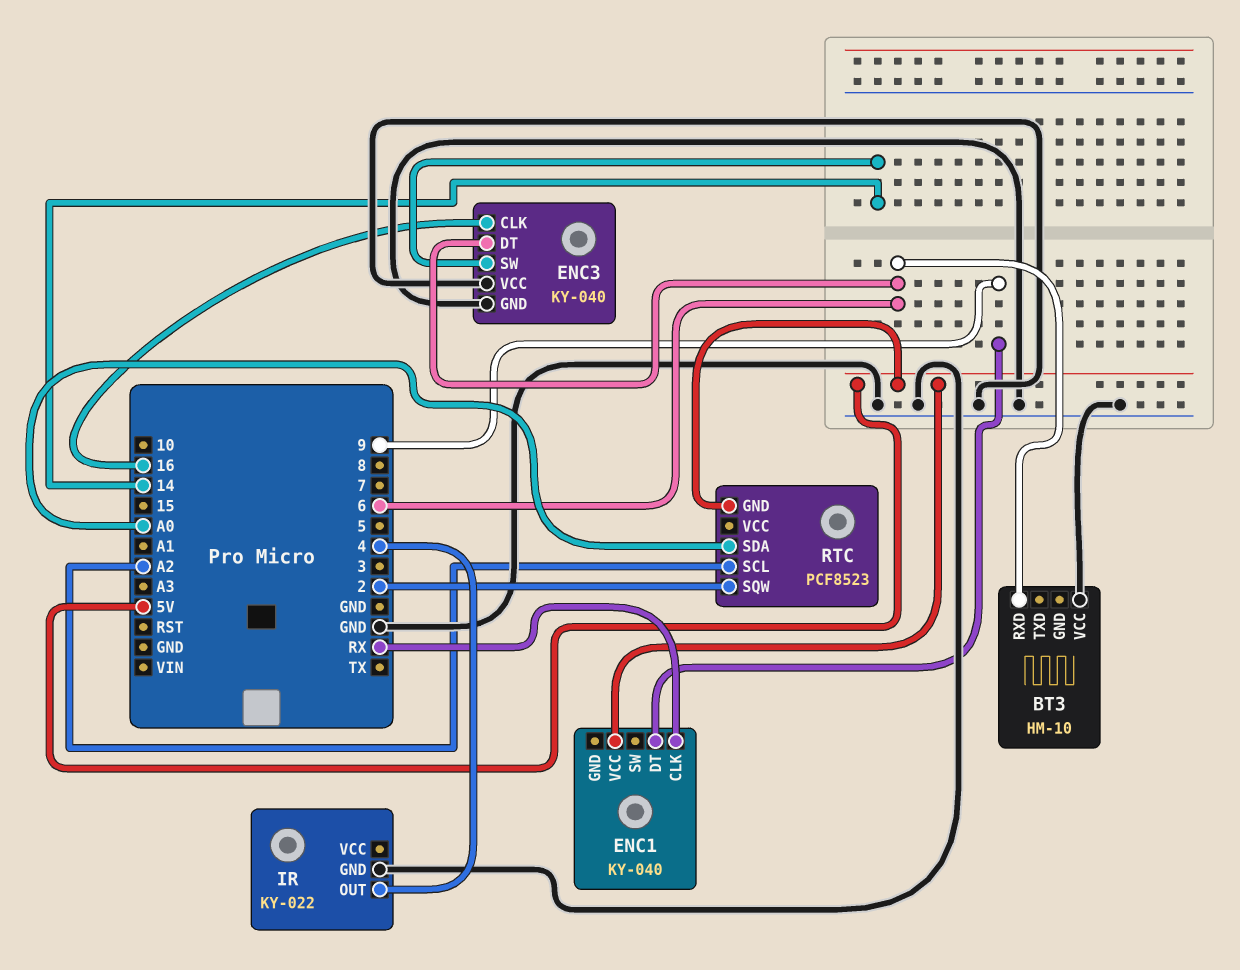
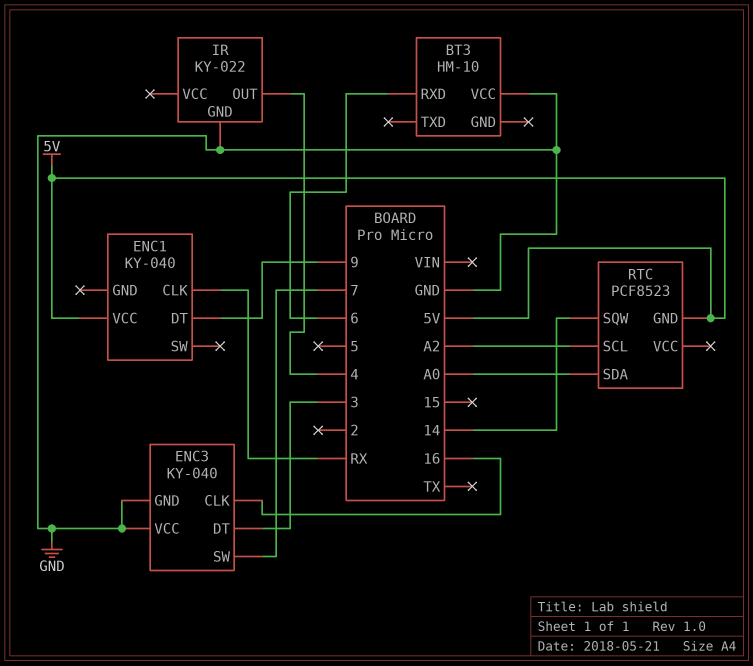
ENC3 pin DT: 6 -> 3
ENC3 pin SW: 14 -> 7
RTC pin SQW: 2 -> 14

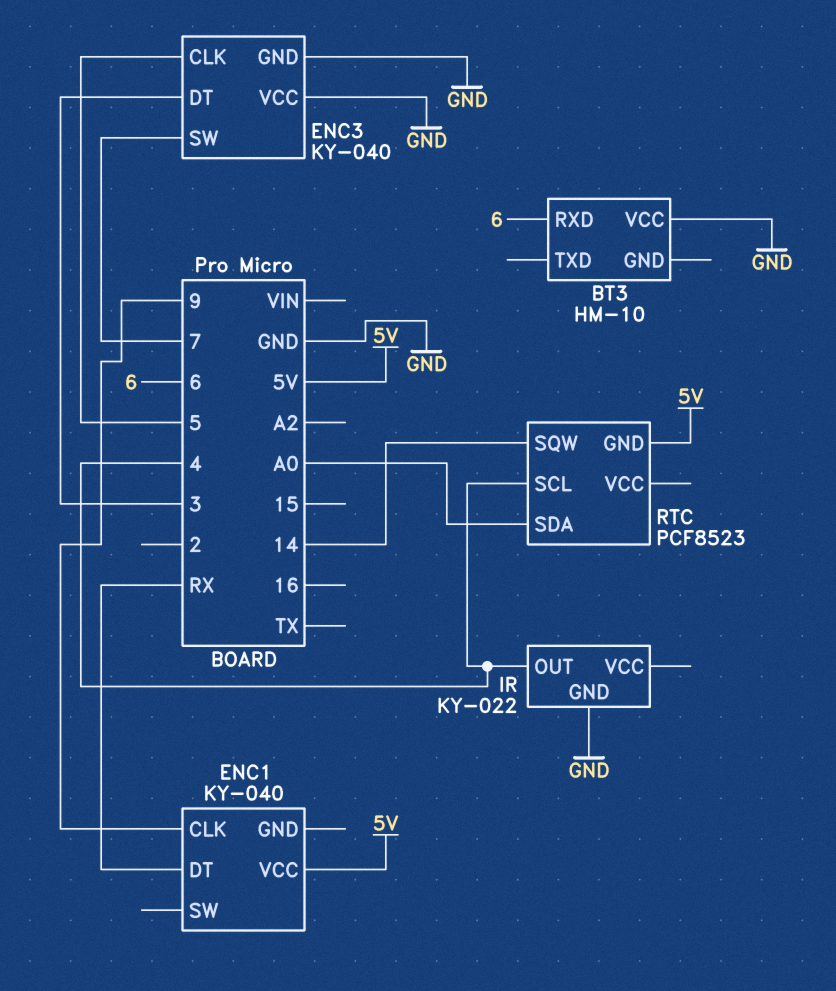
ENC1 pin CLK: RX -> 9
ENC1 pin DT: 9 -> RX
ENC3 pin CLK: 16 -> 5
RTC pin SCL: A2 -> 4

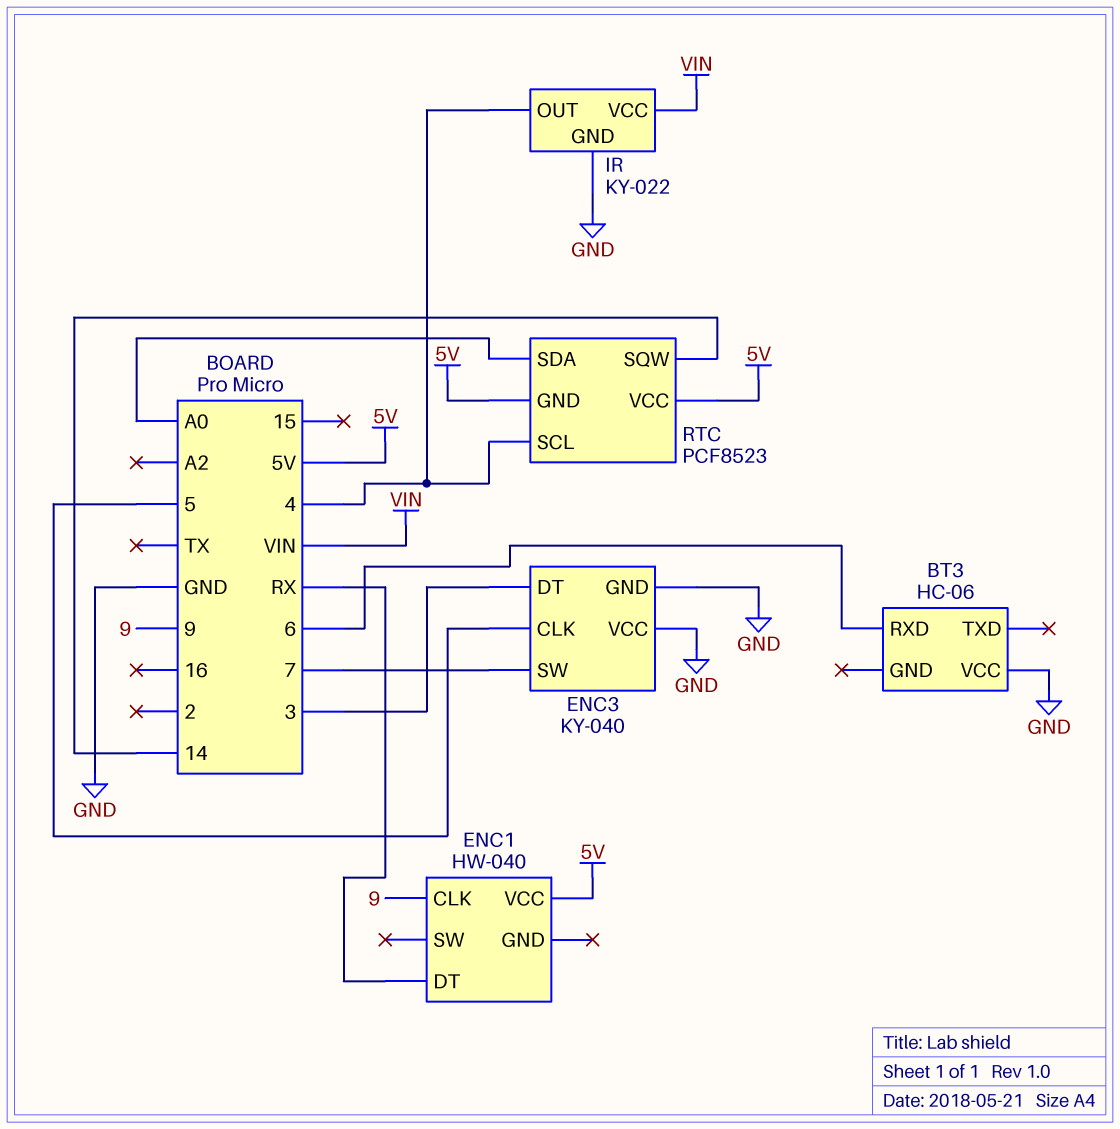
BT3: HM-10 -> HC-06
ENC1: KY-040 -> HW-040
IR pin VCC: none -> VIN
RTC pin VCC: none -> 5V

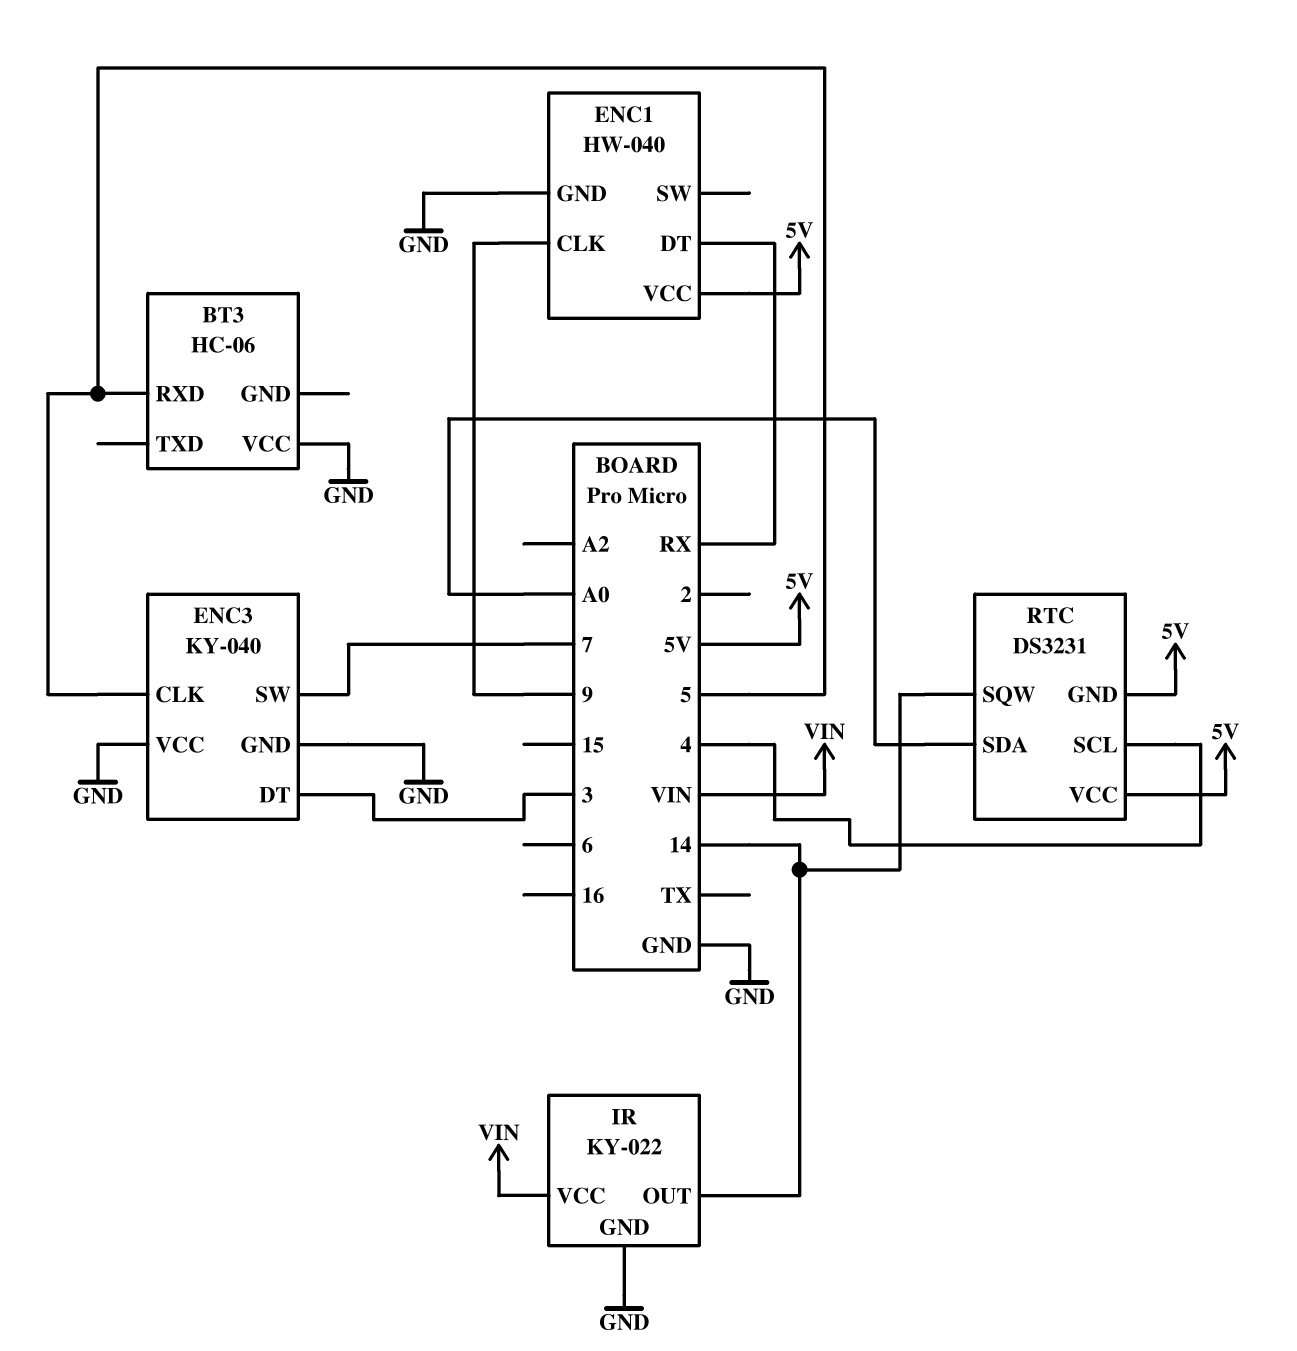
BT3 pin RXD: 6 -> 5
ENC1 pin GND: none -> GND
IR pin OUT: 4 -> 14
RTC: PCF8523 -> DS3231

